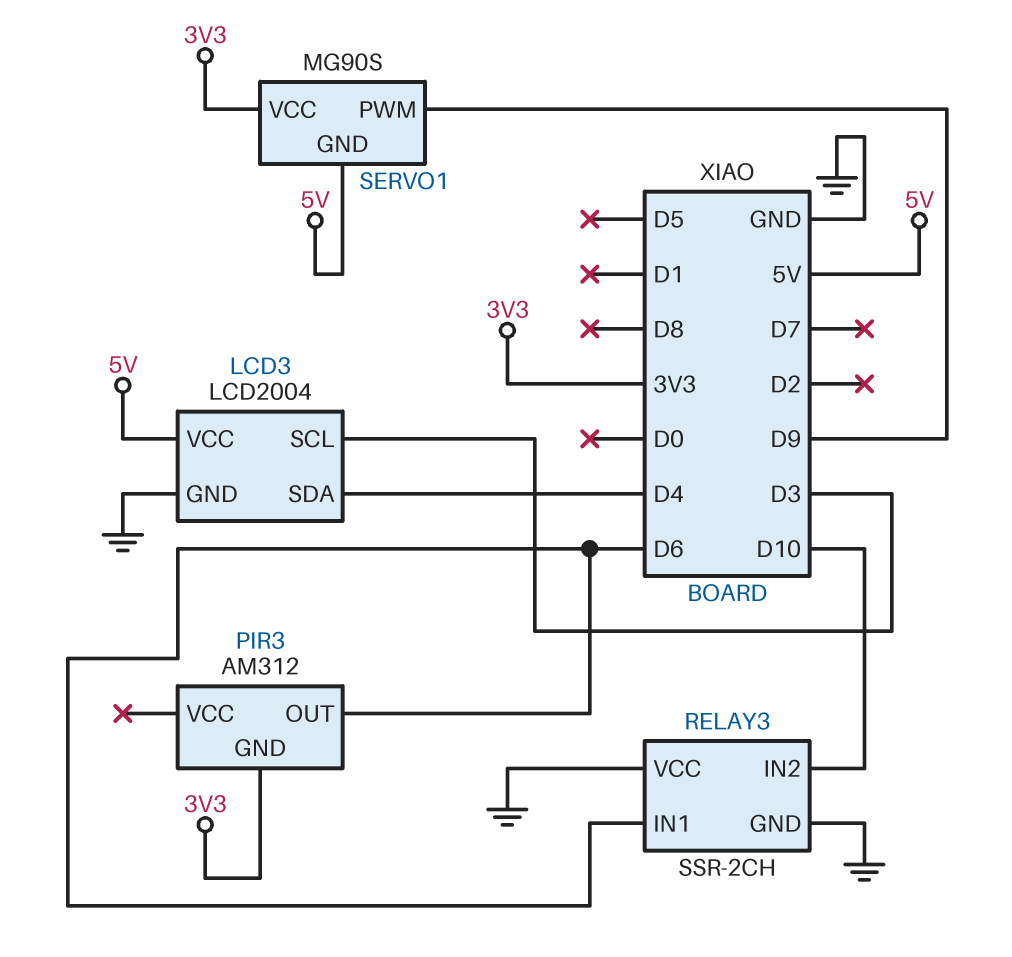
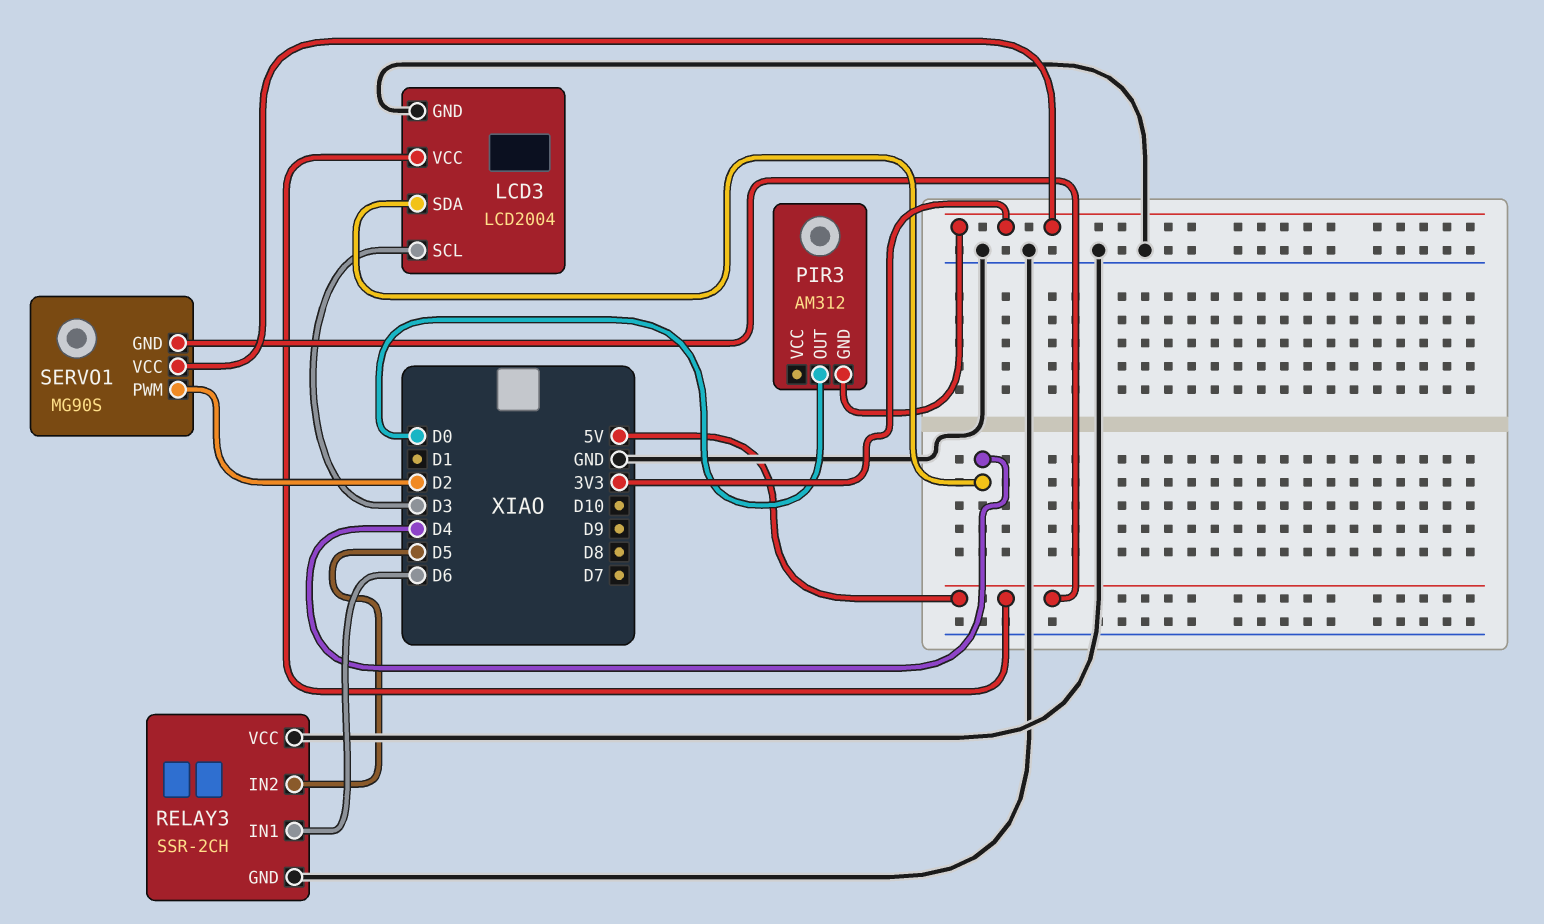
PIR3 pin OUT: D6 -> D0
RELAY3 pin IN2: D10 -> D5
SERVO1 pin PWM: D9 -> D2

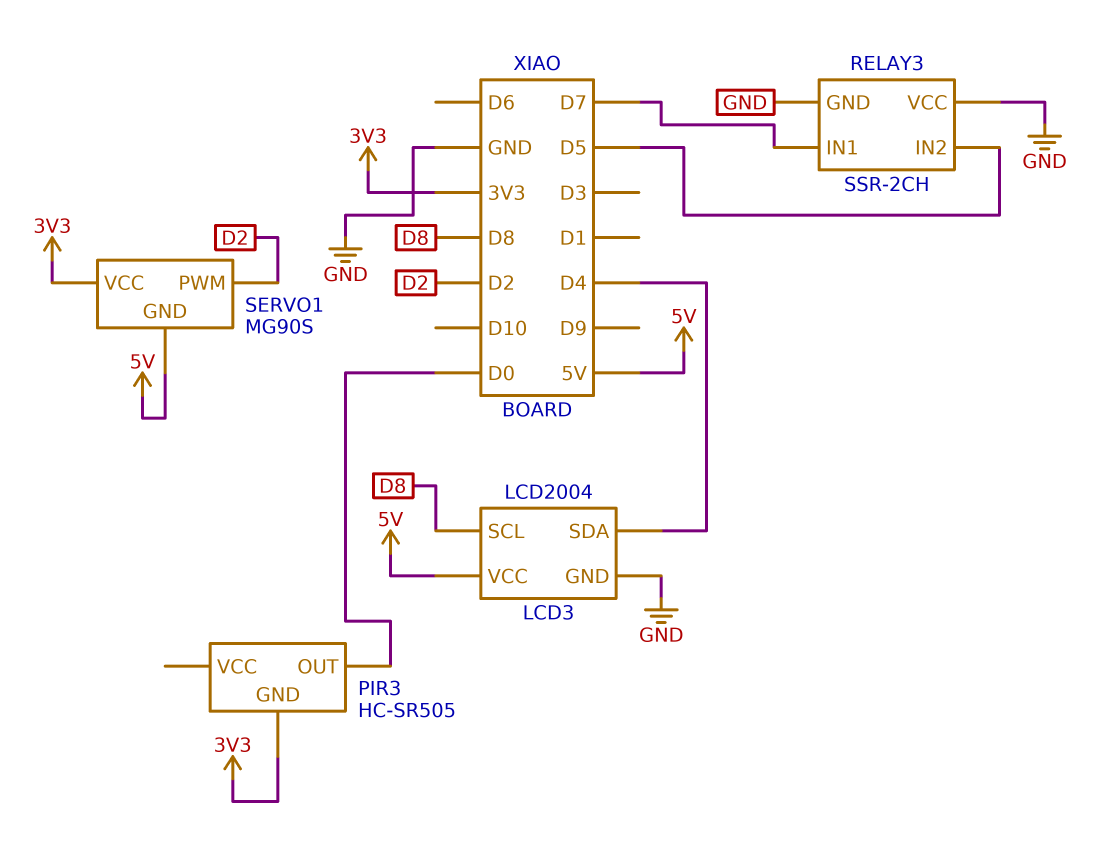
LCD3 pin SCL: D3 -> D8
PIR3: AM312 -> HC-SR505
RELAY3 pin IN1: D6 -> D7

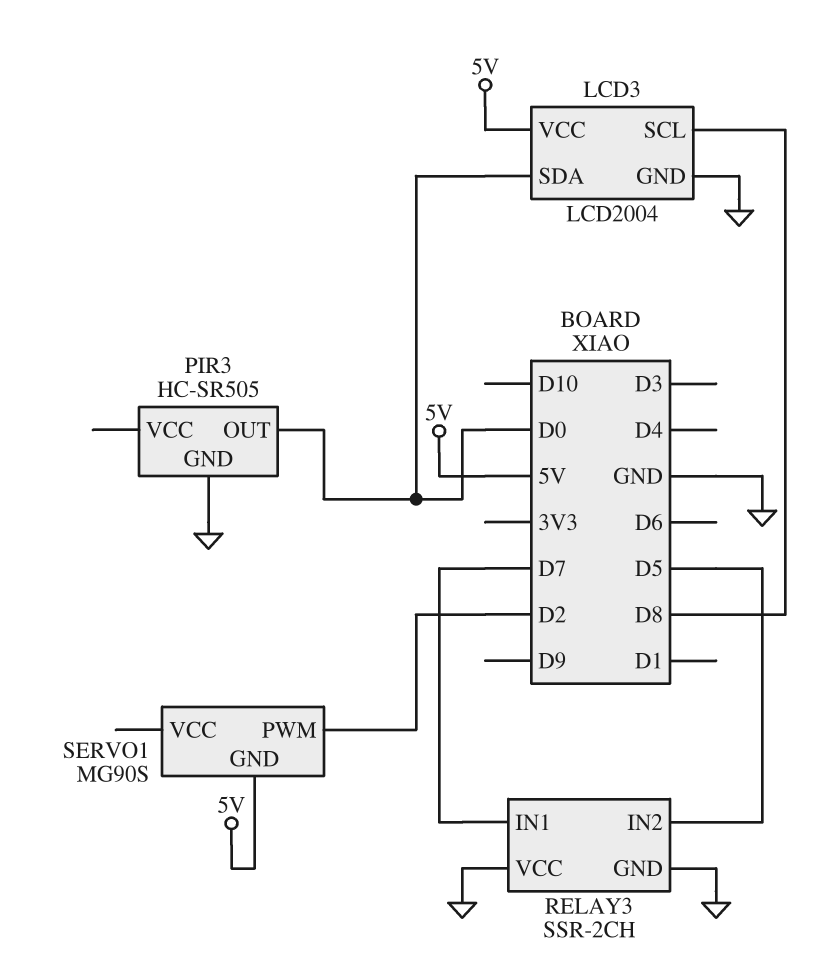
LCD3 pin SDA: D4 -> D0
PIR3 pin GND: 3V3 -> GND
SERVO1 pin VCC: 3V3 -> none

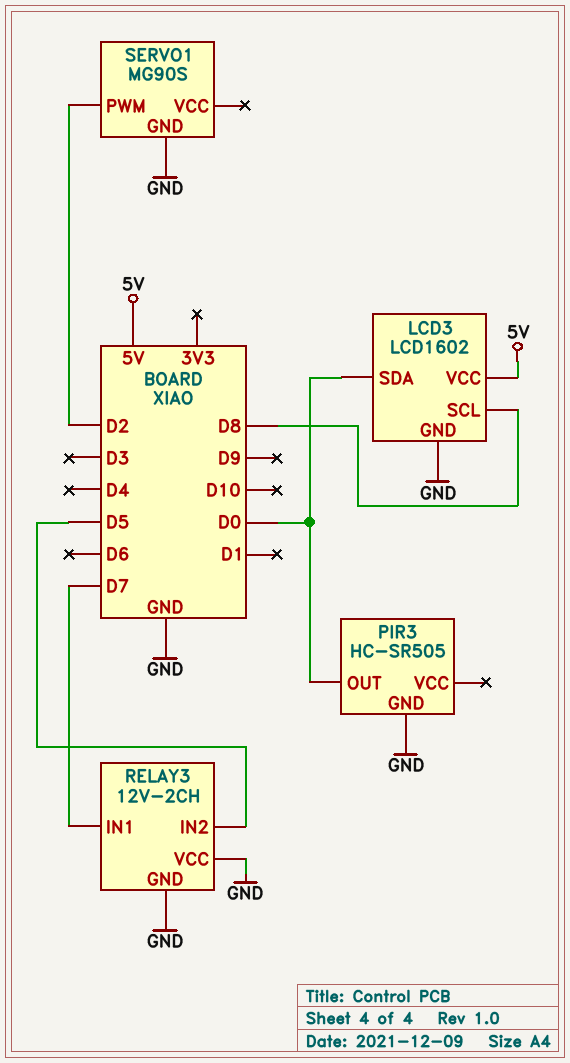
LCD3: LCD2004 -> LCD1602
RELAY3: SSR-2CH -> 12V-2CH
SERVO1 pin GND: 5V -> GND

